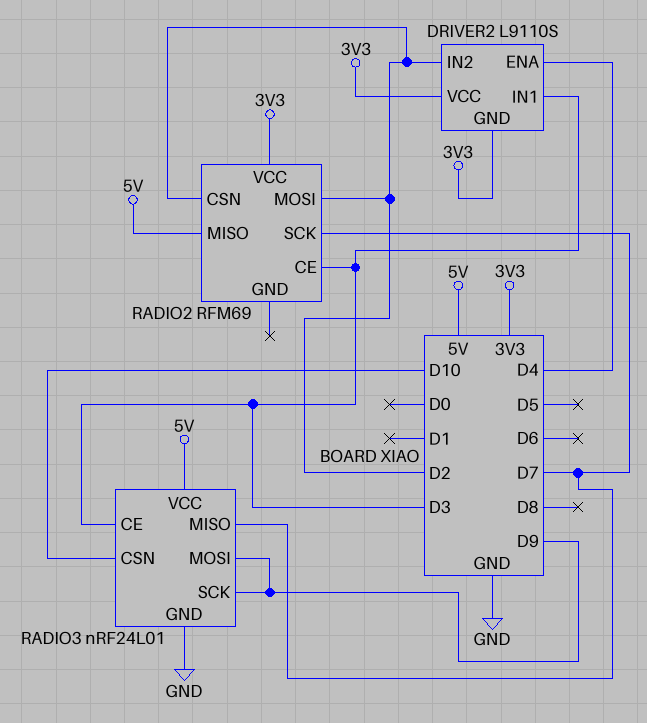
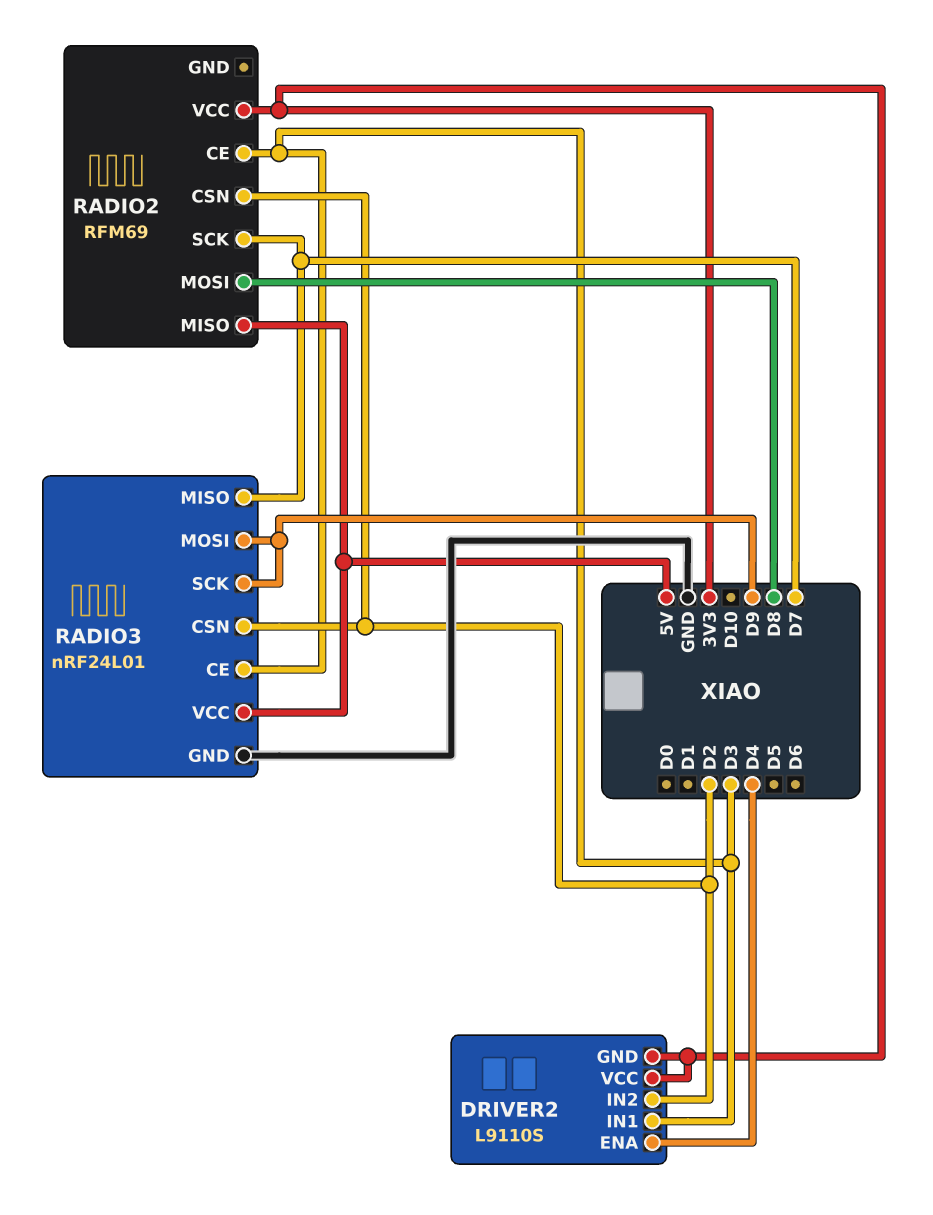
RADIO2 pin MOSI: D2 -> D8
RADIO3 pin CSN: D10 -> D2

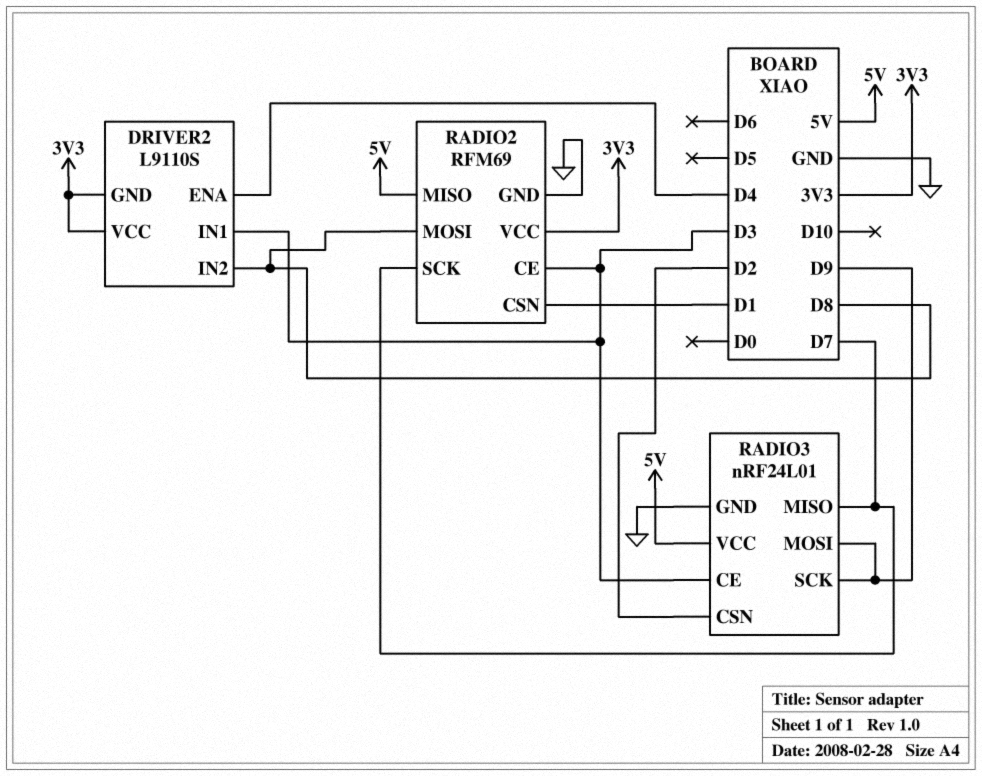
DRIVER2 pin IN2: D2 -> D8
RADIO2 pin CSN: D2 -> D1
RADIO2 pin GND: none -> GND

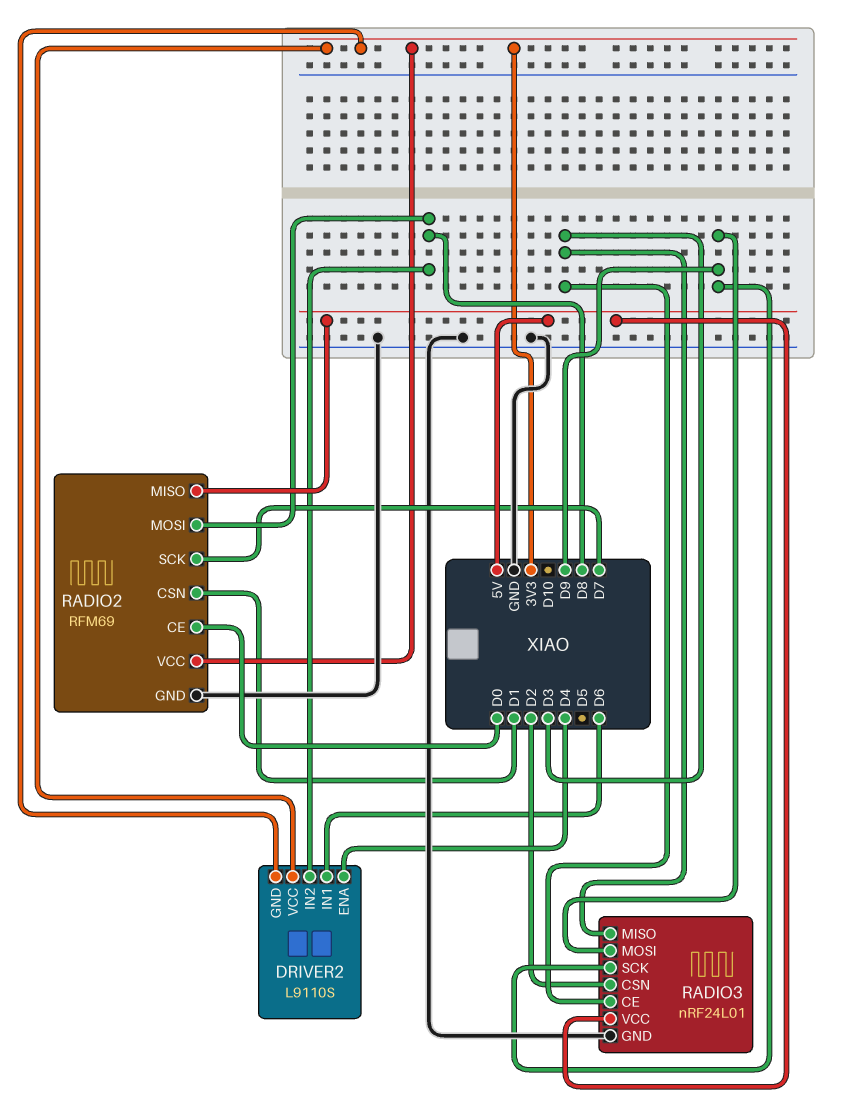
DRIVER2 pin IN1: D3 -> D6
RADIO2 pin CE: D3 -> D0
RADIO3 pin MISO: D7 -> D3

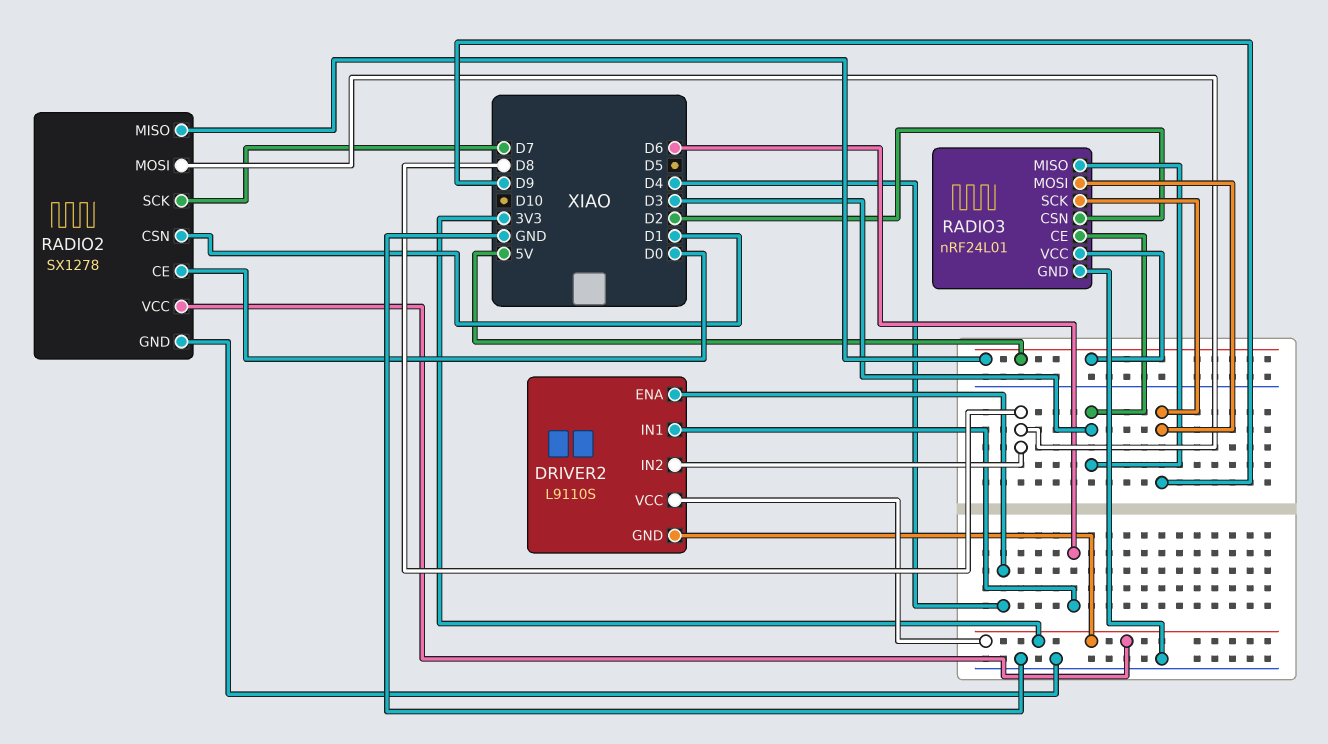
RADIO2: RFM69 -> SX1278

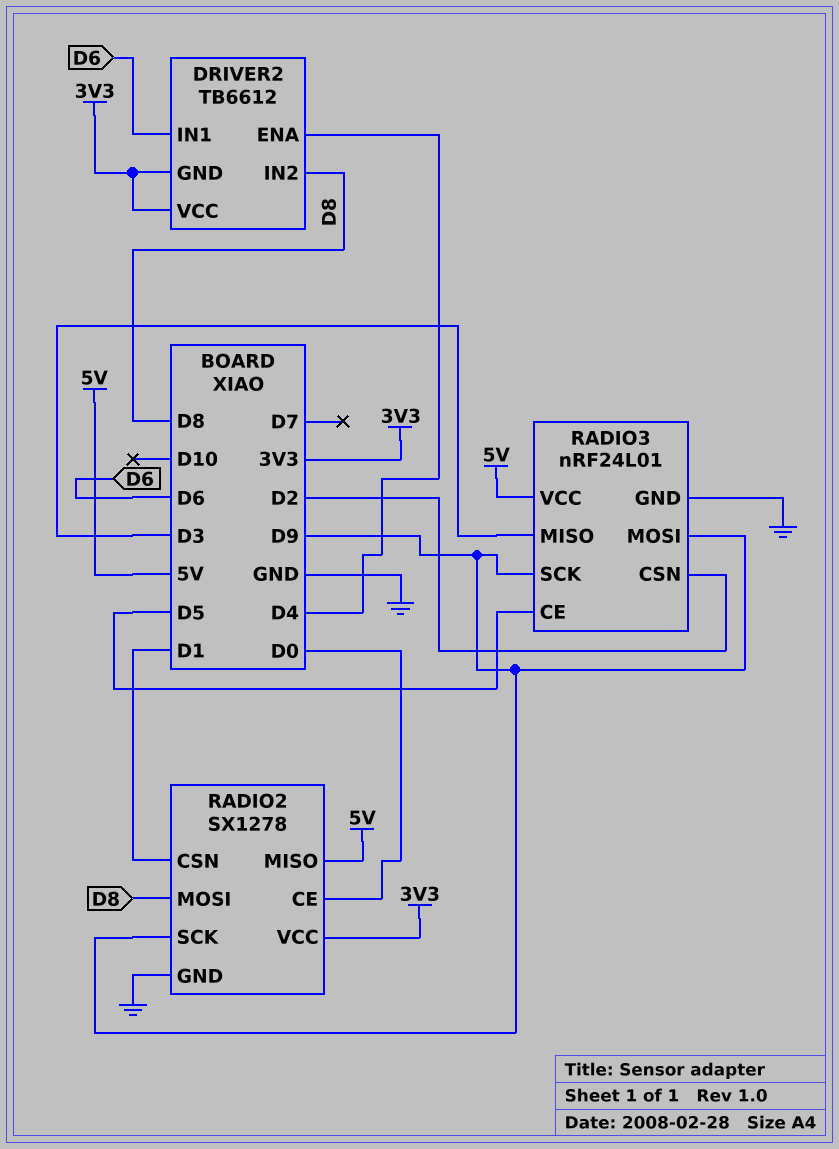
DRIVER2: L9110S -> TB6612
RADIO2 pin SCK: D7 -> D9
RADIO3 pin CE: D3 -> D5

